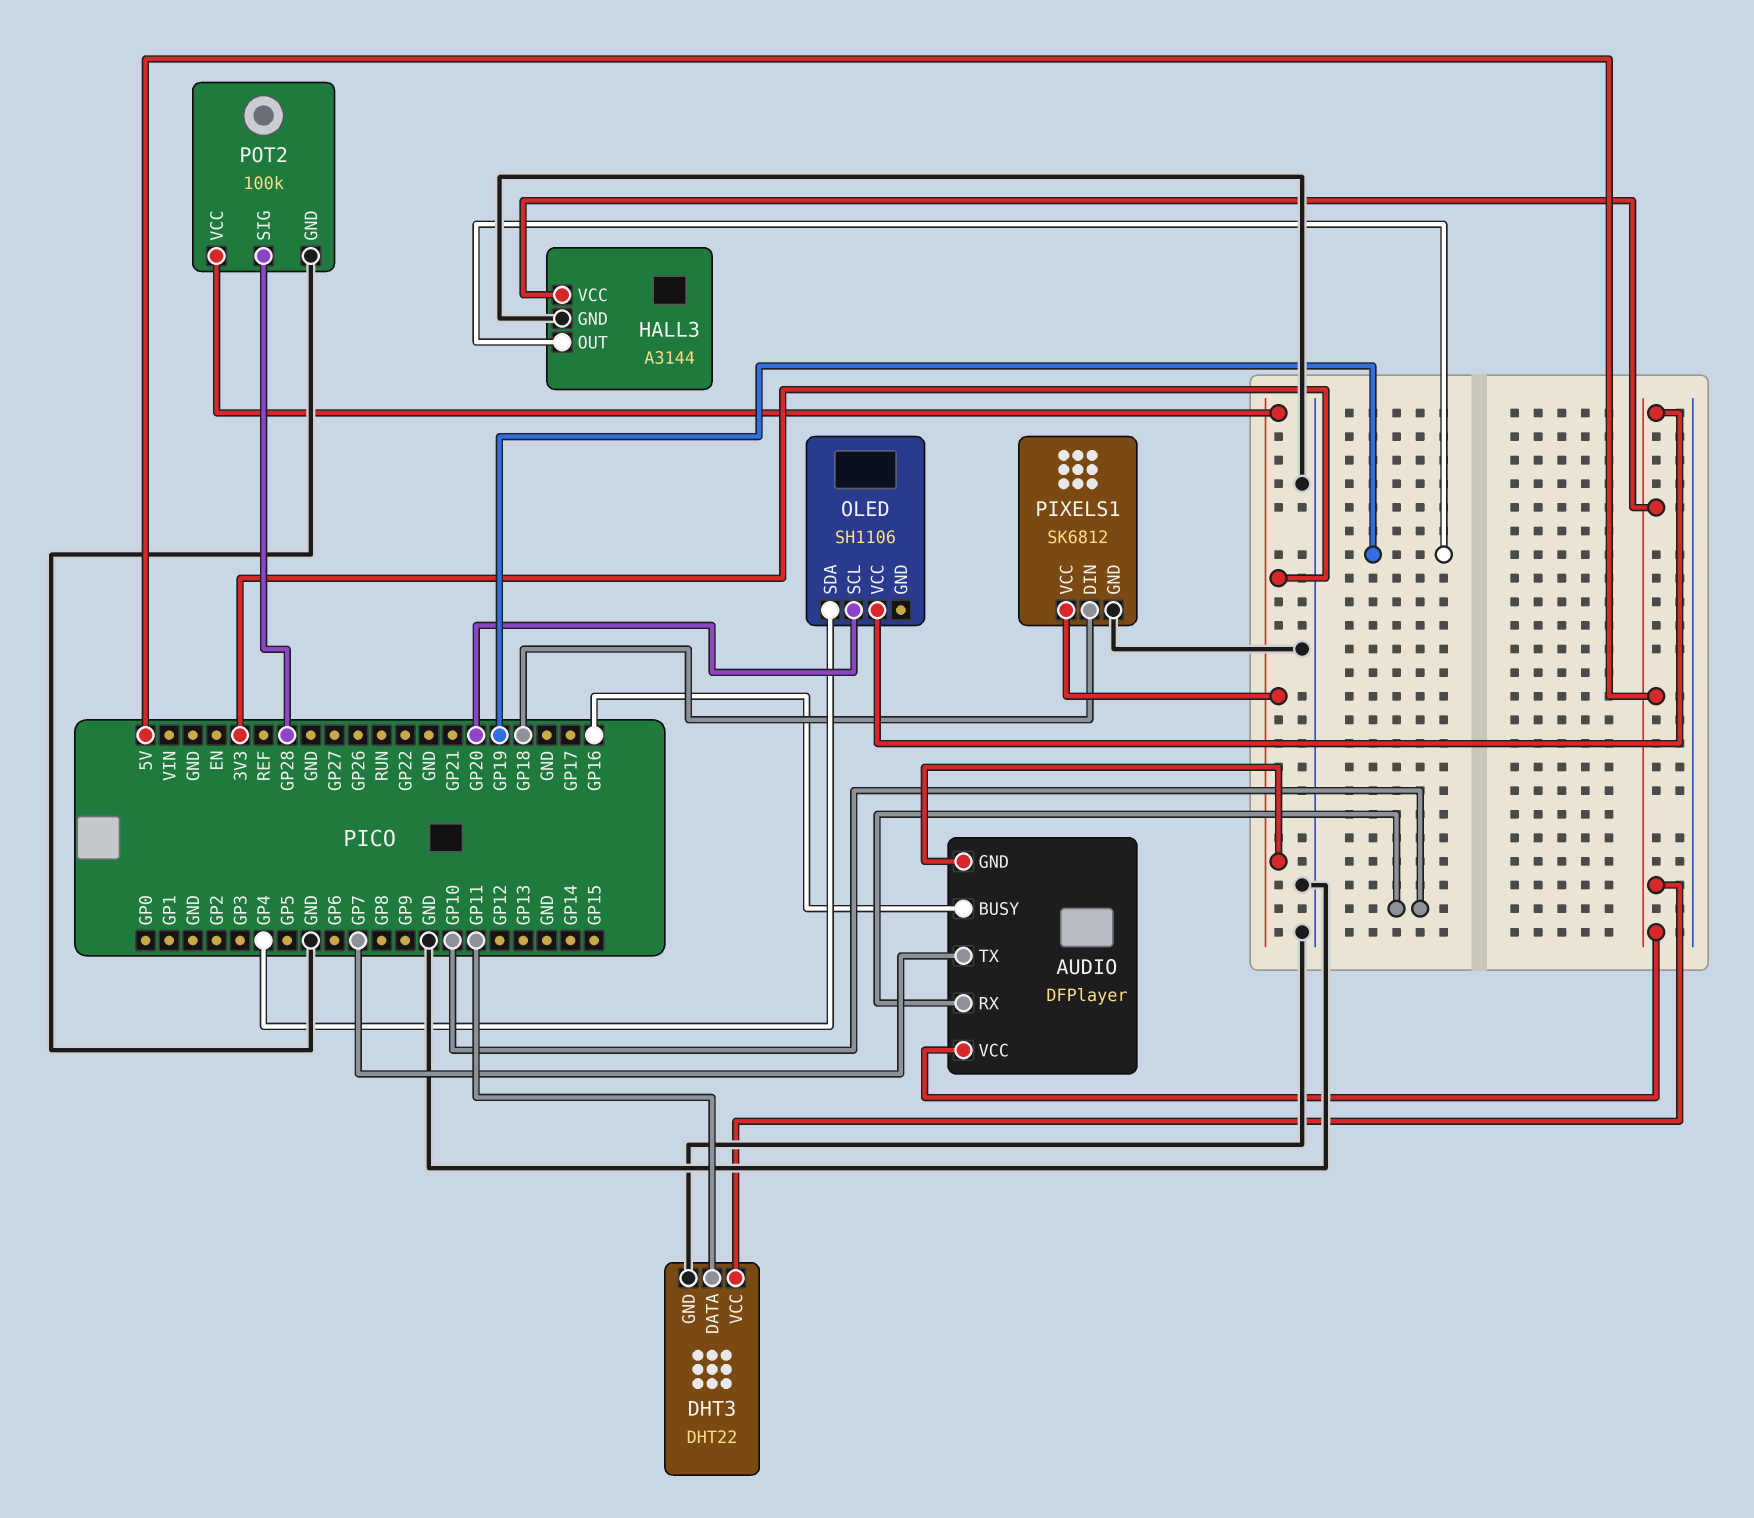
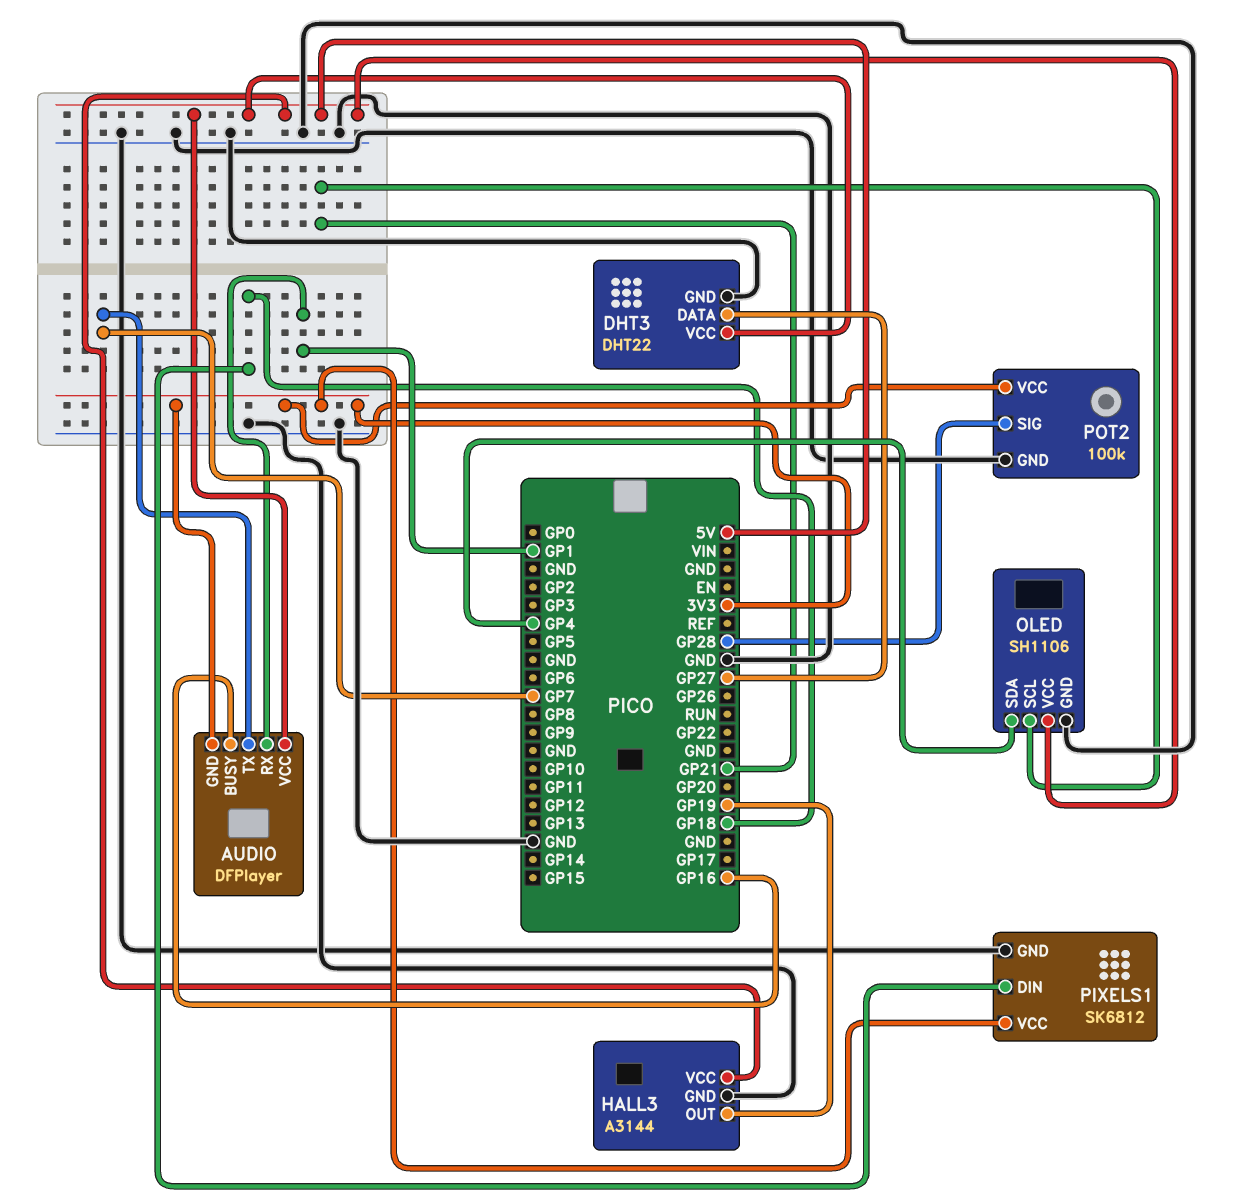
AUDIO pin RX: GP10 -> GP1
DHT3 pin DATA: GP11 -> GP27
OLED pin GND: none -> GND
OLED pin SCL: GP20 -> GP21

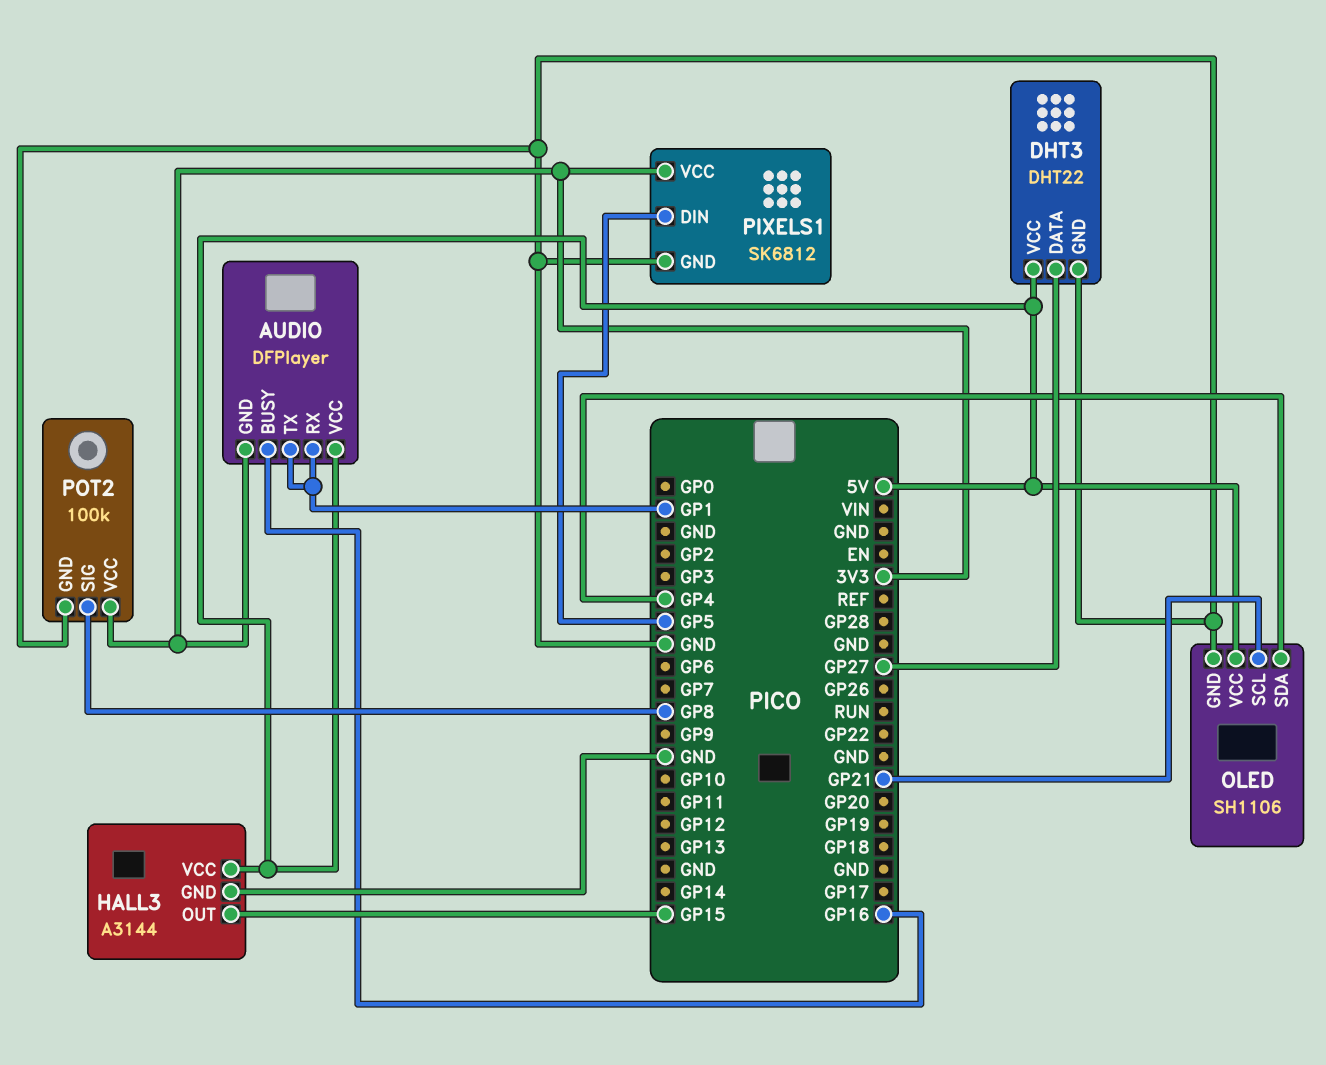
AUDIO pin TX: GP7 -> GP1
HALL3 pin OUT: GP19 -> GP15
PIXELS1 pin DIN: GP18 -> GP5
POT2 pin SIG: GP28 -> GP8

